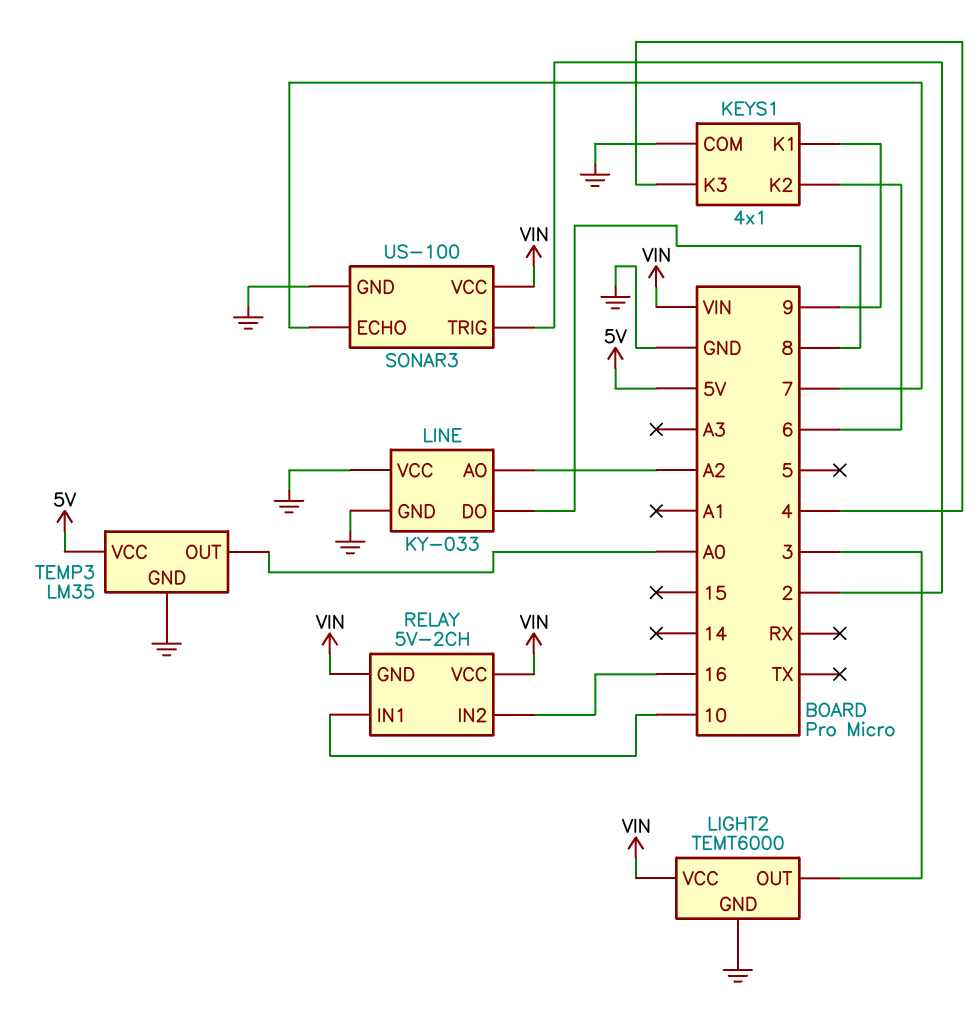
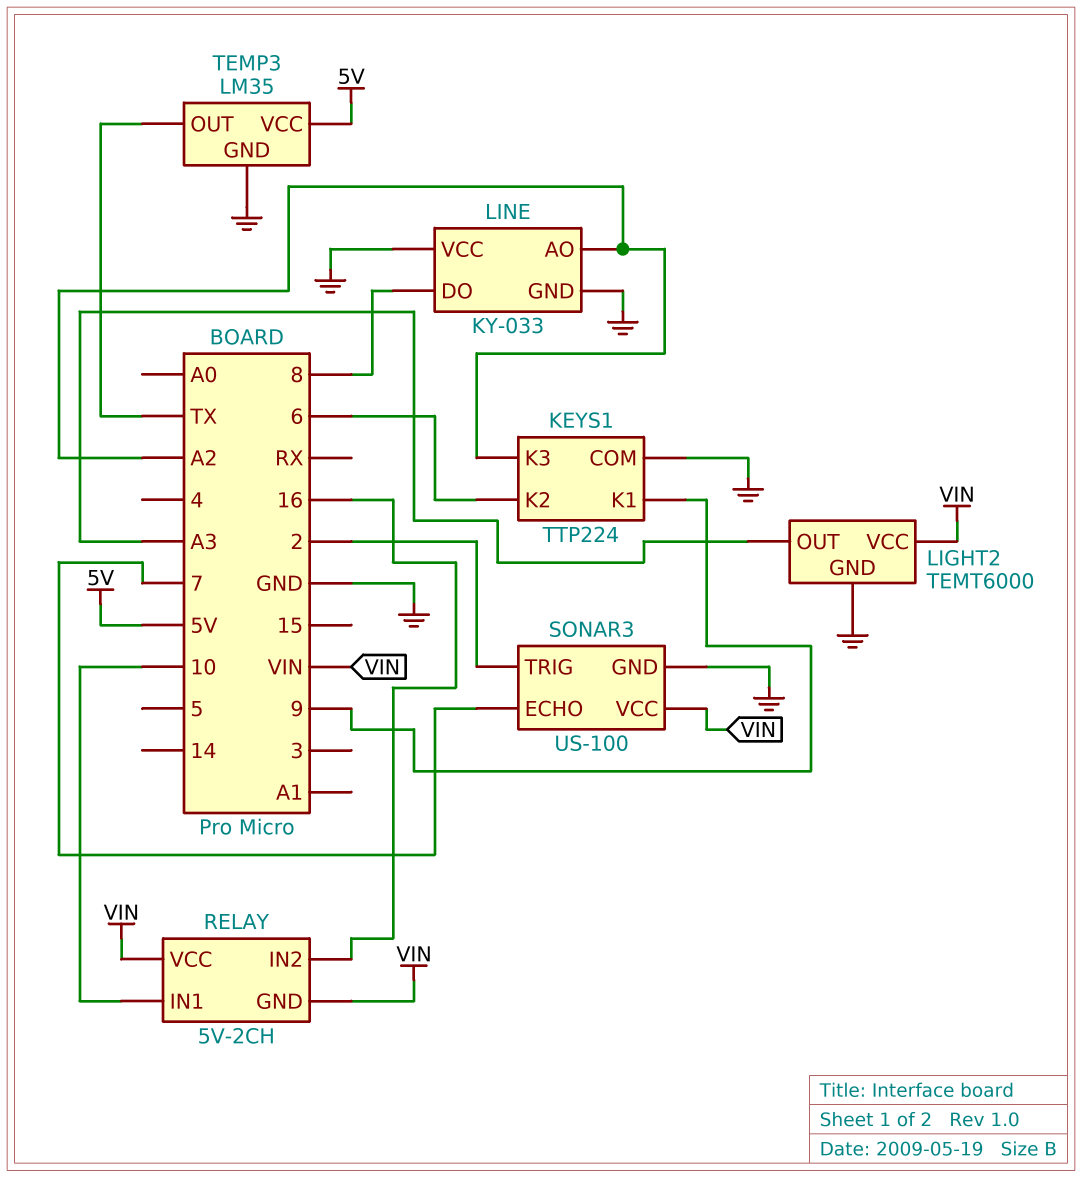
KEYS1: 4x1 -> TTP224
KEYS1 pin K3: 4 -> A2
LIGHT2 pin OUT: 3 -> A3
TEMP3 pin OUT: A0 -> TX

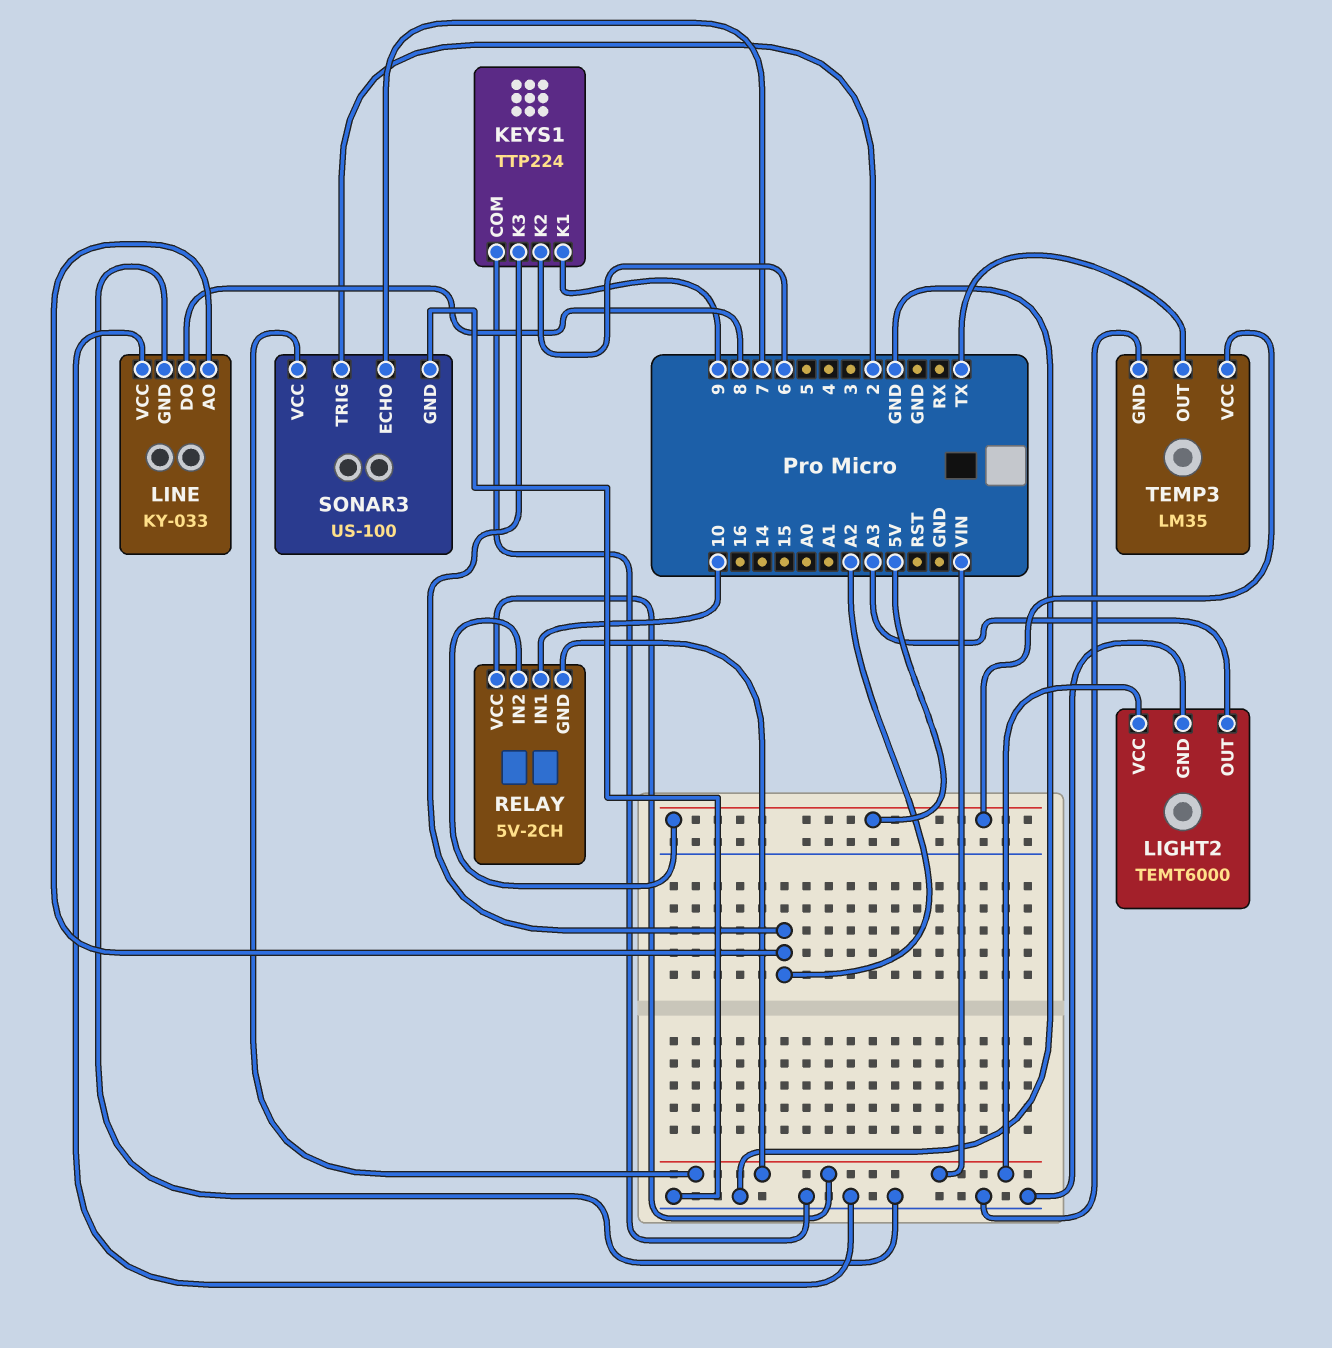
RELAY pin IN2: 16 -> 5V

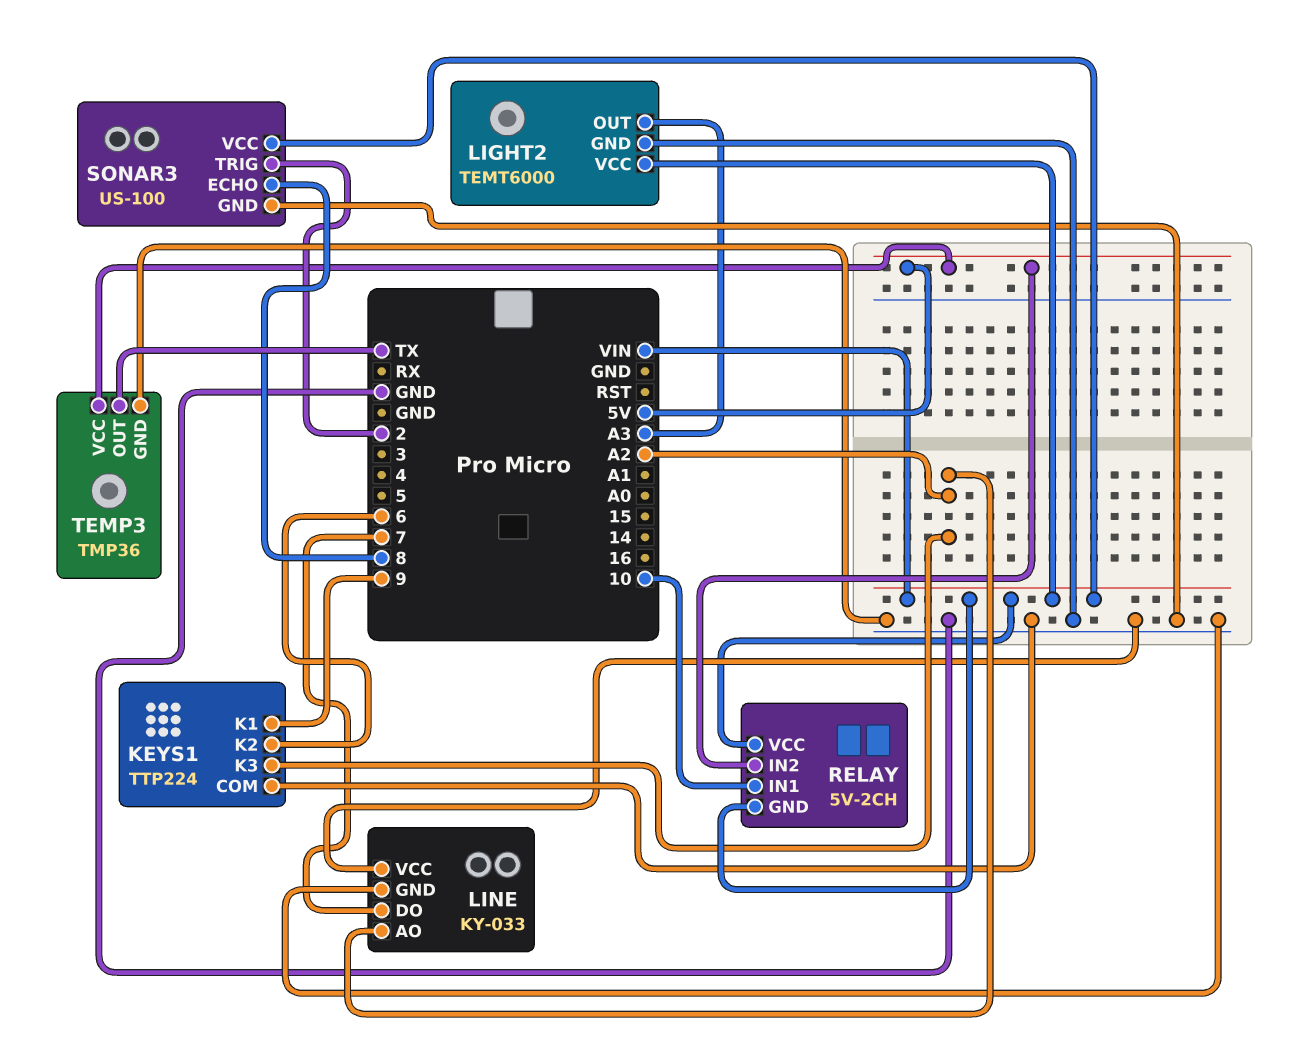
LINE pin DO: 8 -> 7
SONAR3 pin ECHO: 7 -> 8
TEMP3: LM35 -> TMP36

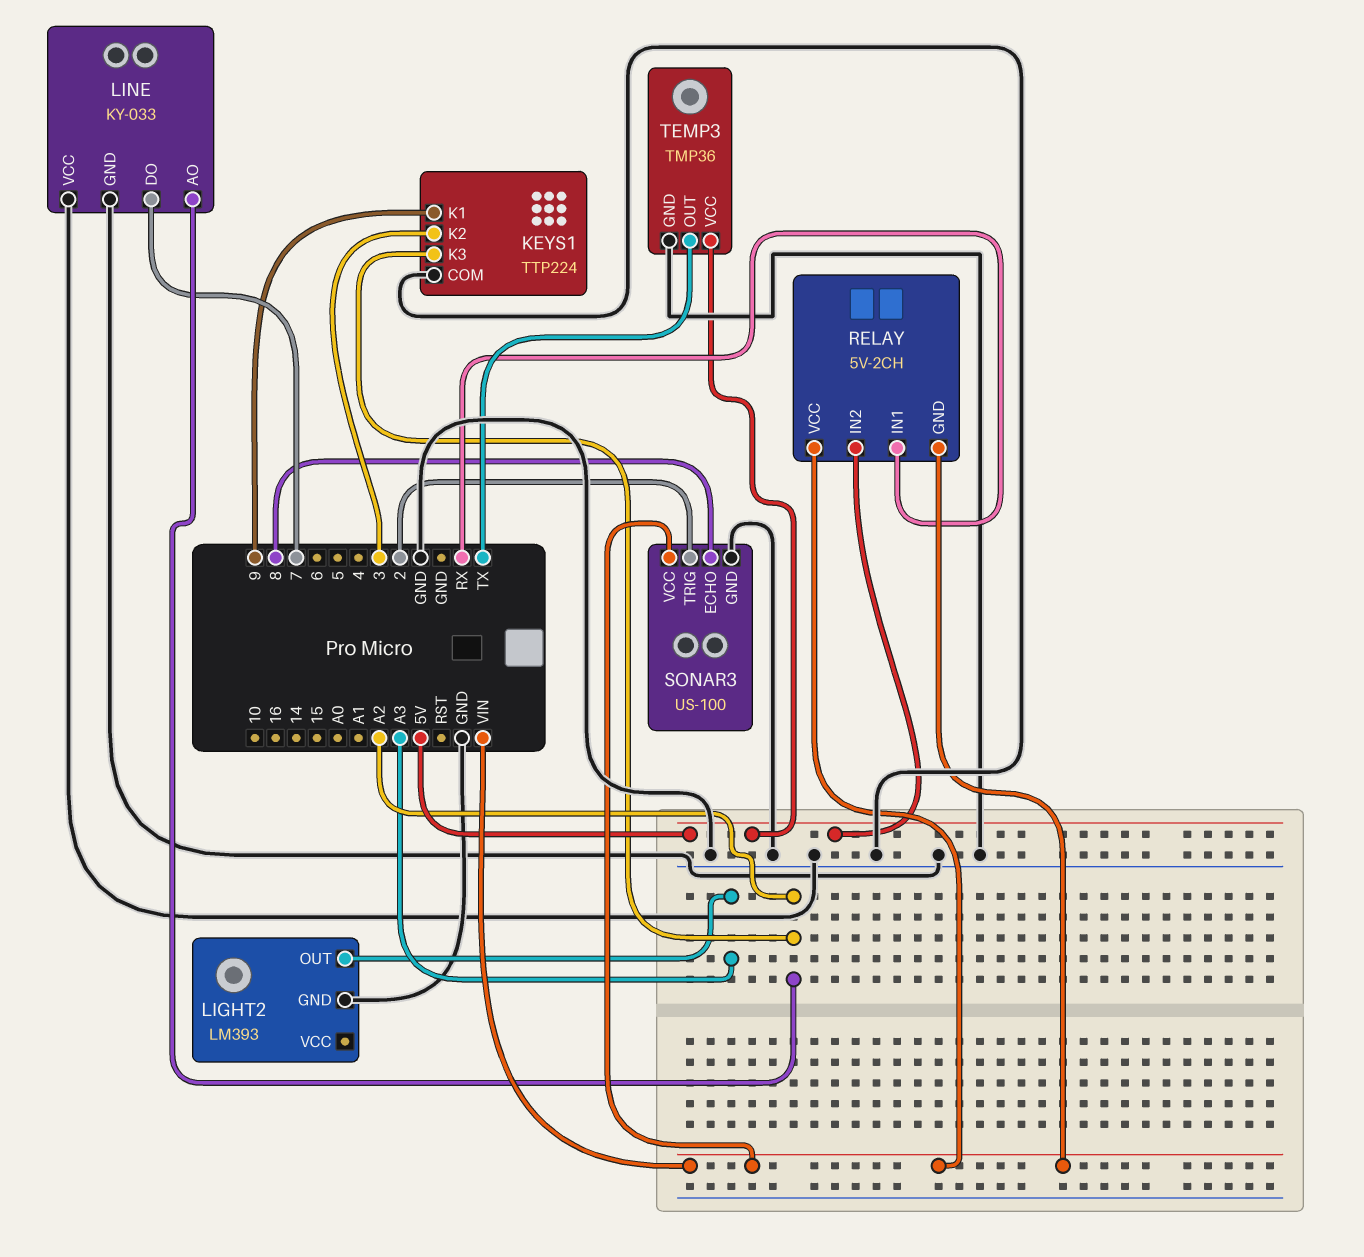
KEYS1 pin K2: 6 -> 3
LIGHT2: TEMT6000 -> LM393
LIGHT2 pin VCC: VIN -> none
RELAY pin IN1: 10 -> RX

